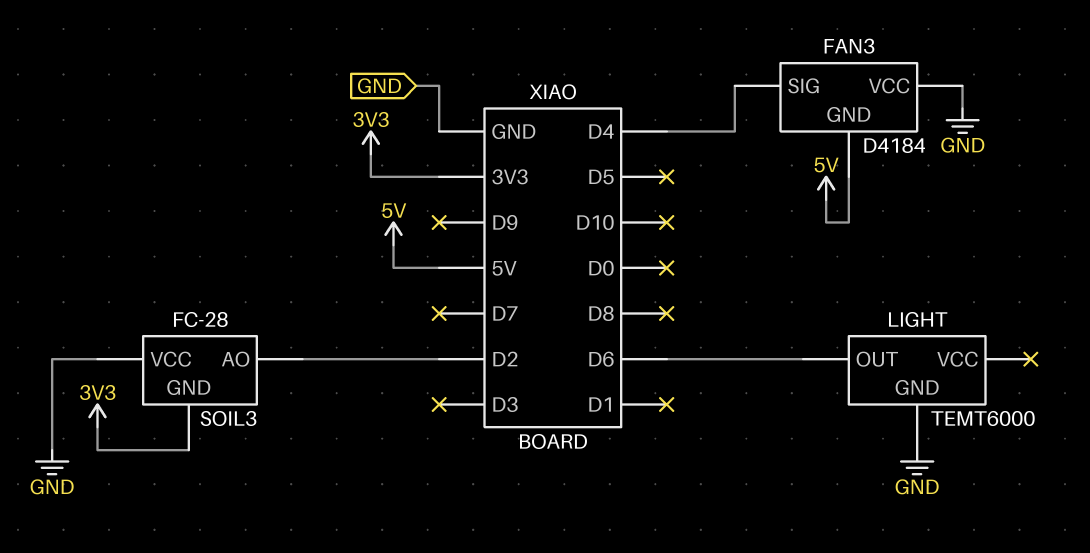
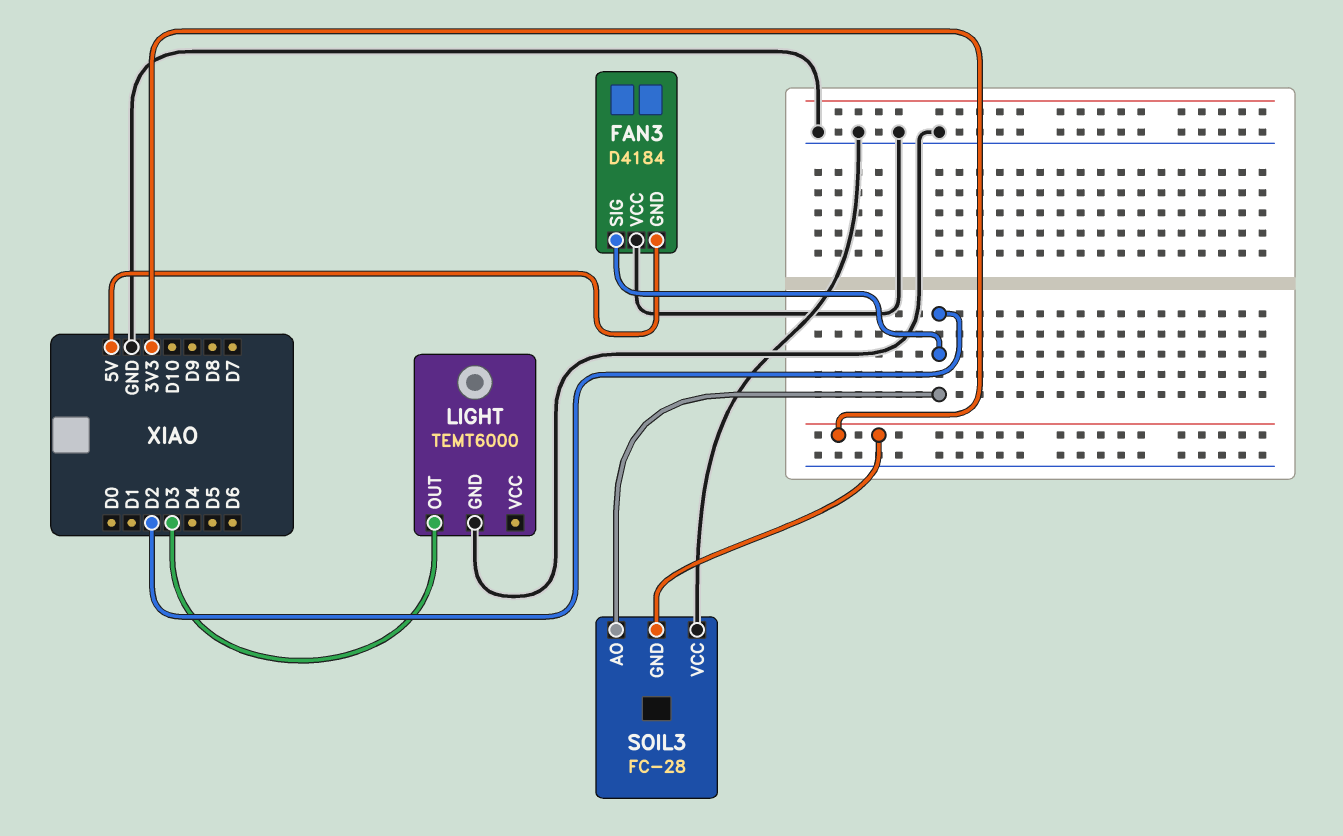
FAN3 pin SIG: D4 -> D2
LIGHT pin OUT: D6 -> D3

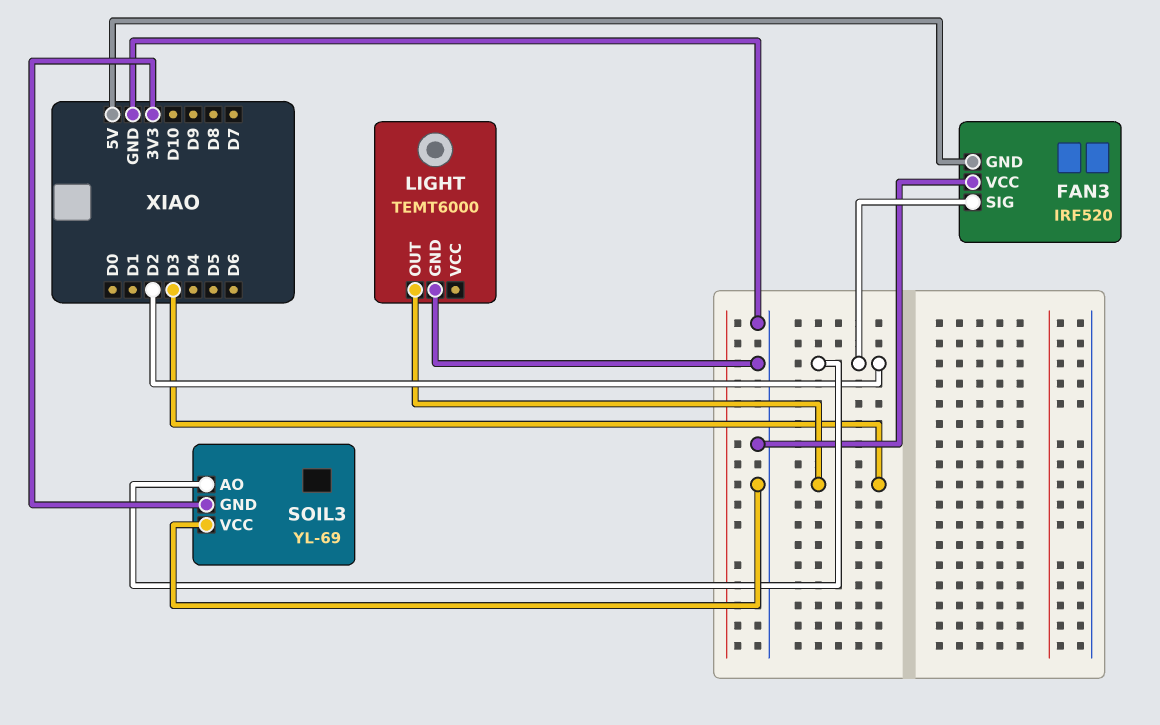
FAN3: D4184 -> IRF520
SOIL3: FC-28 -> YL-69

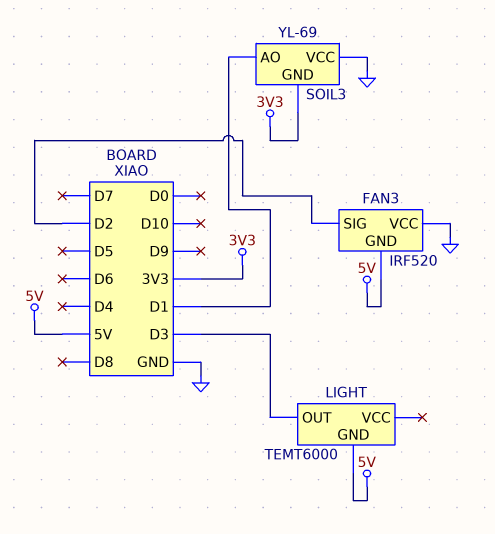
LIGHT pin GND: GND -> 5V
SOIL3 pin AO: D2 -> D1

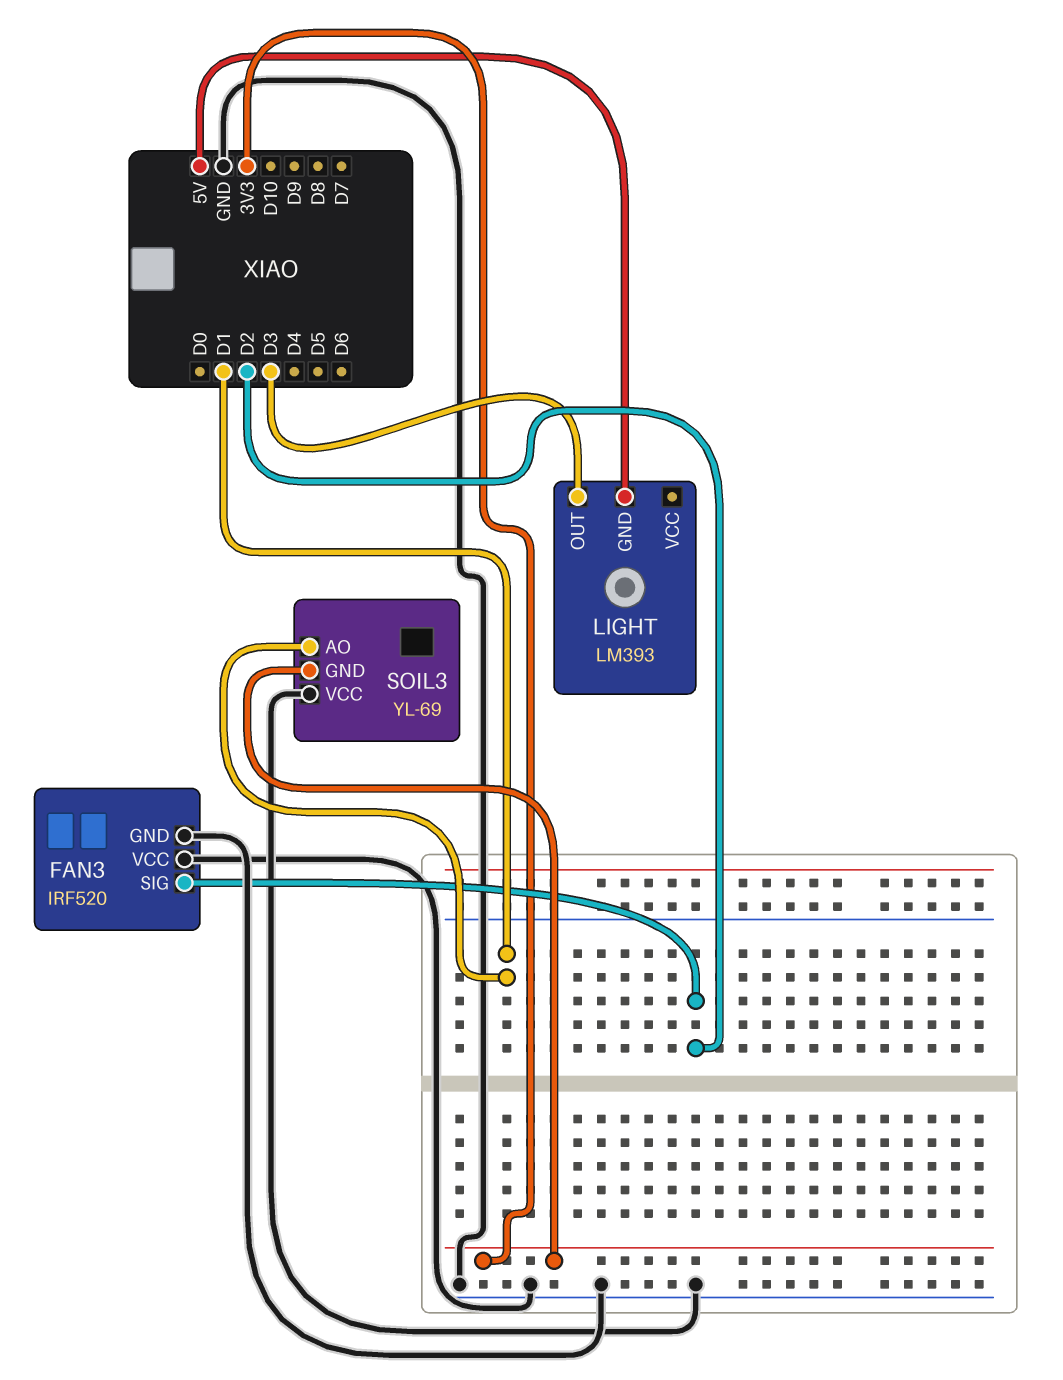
FAN3 pin GND: 5V -> GND
LIGHT: TEMT6000 -> LM393

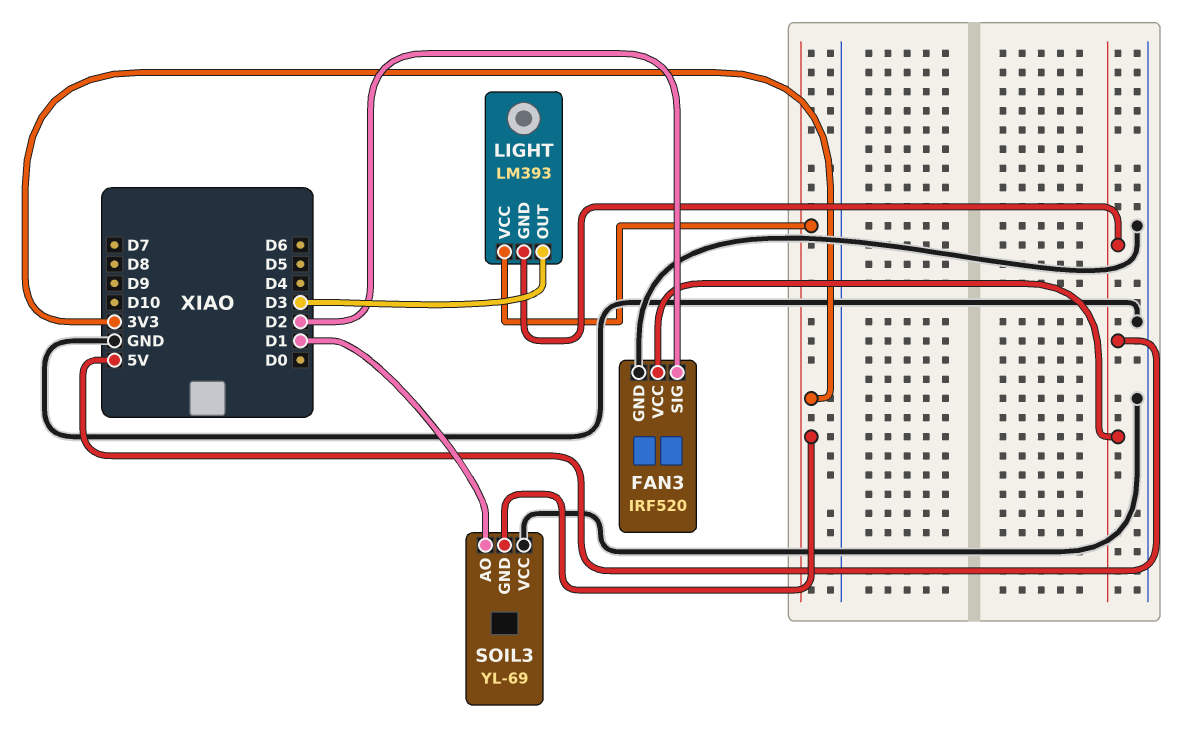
FAN3 pin VCC: GND -> 5V
LIGHT pin VCC: none -> 3V3

